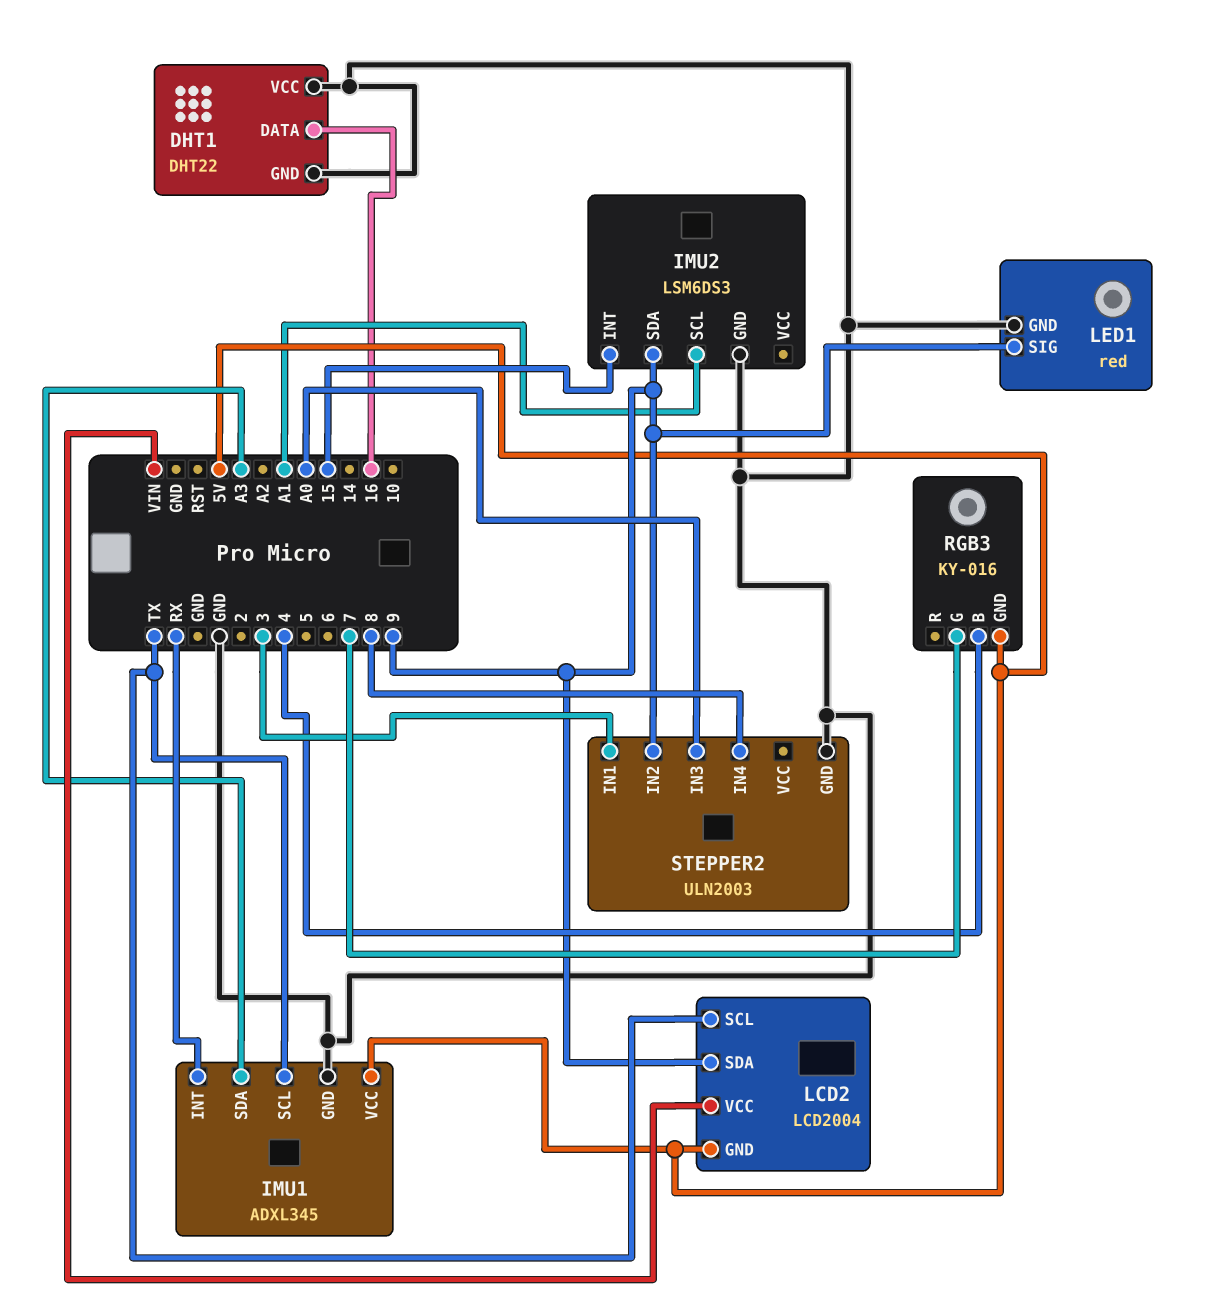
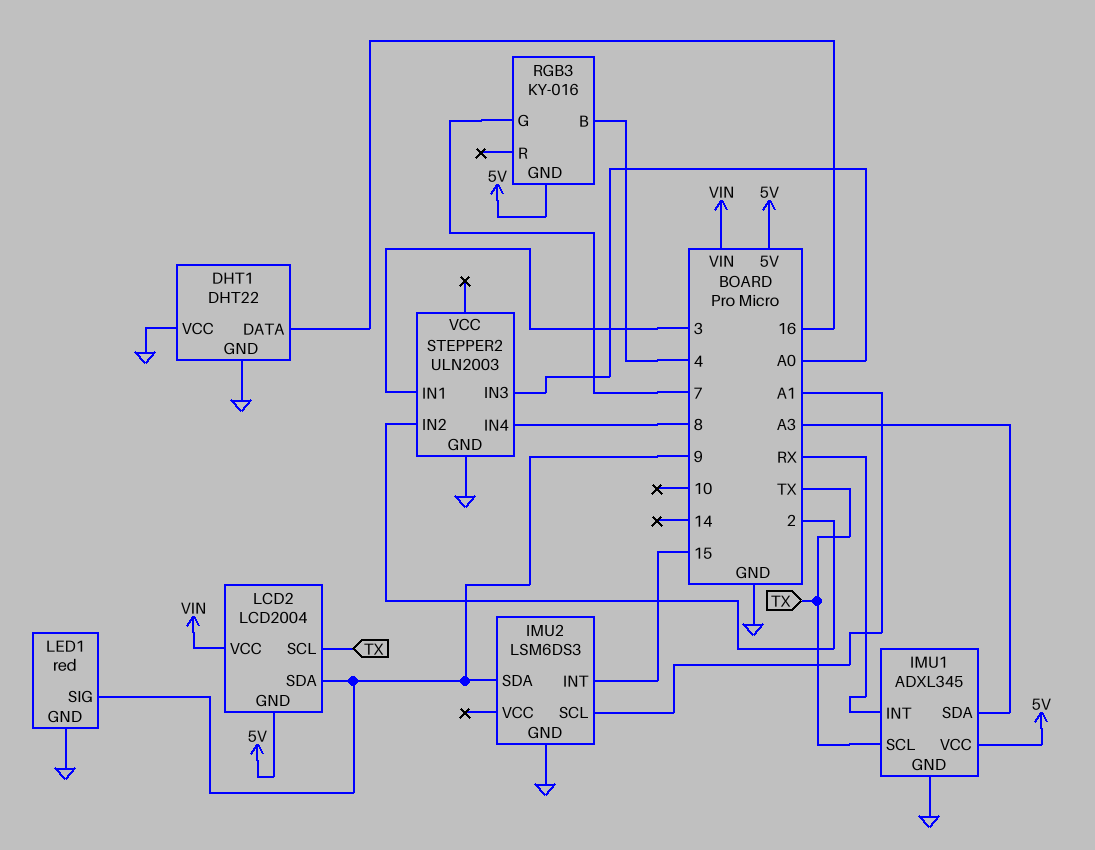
STEPPER2 pin IN2: 9 -> 2

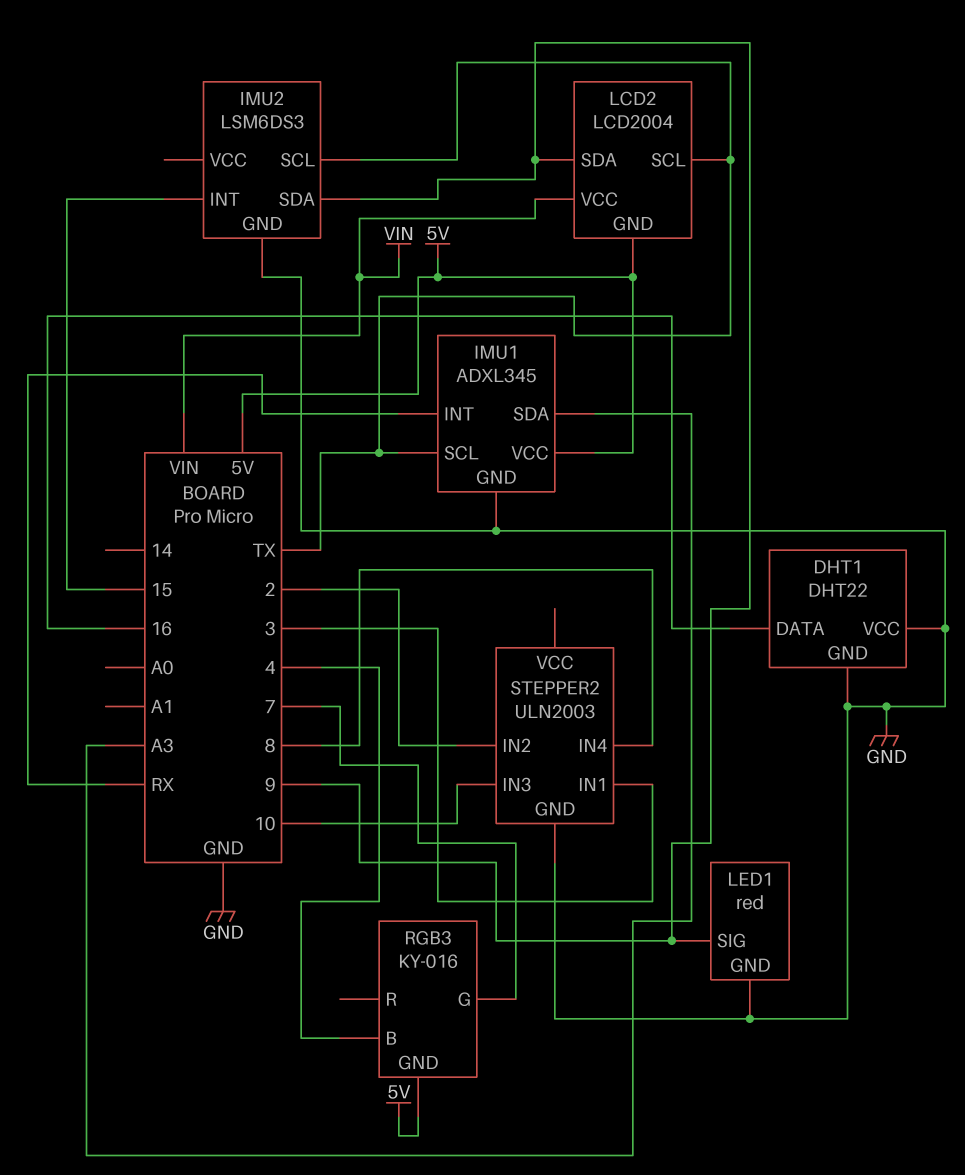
IMU2 pin SCL: A1 -> TX
STEPPER2 pin IN3: A0 -> 10

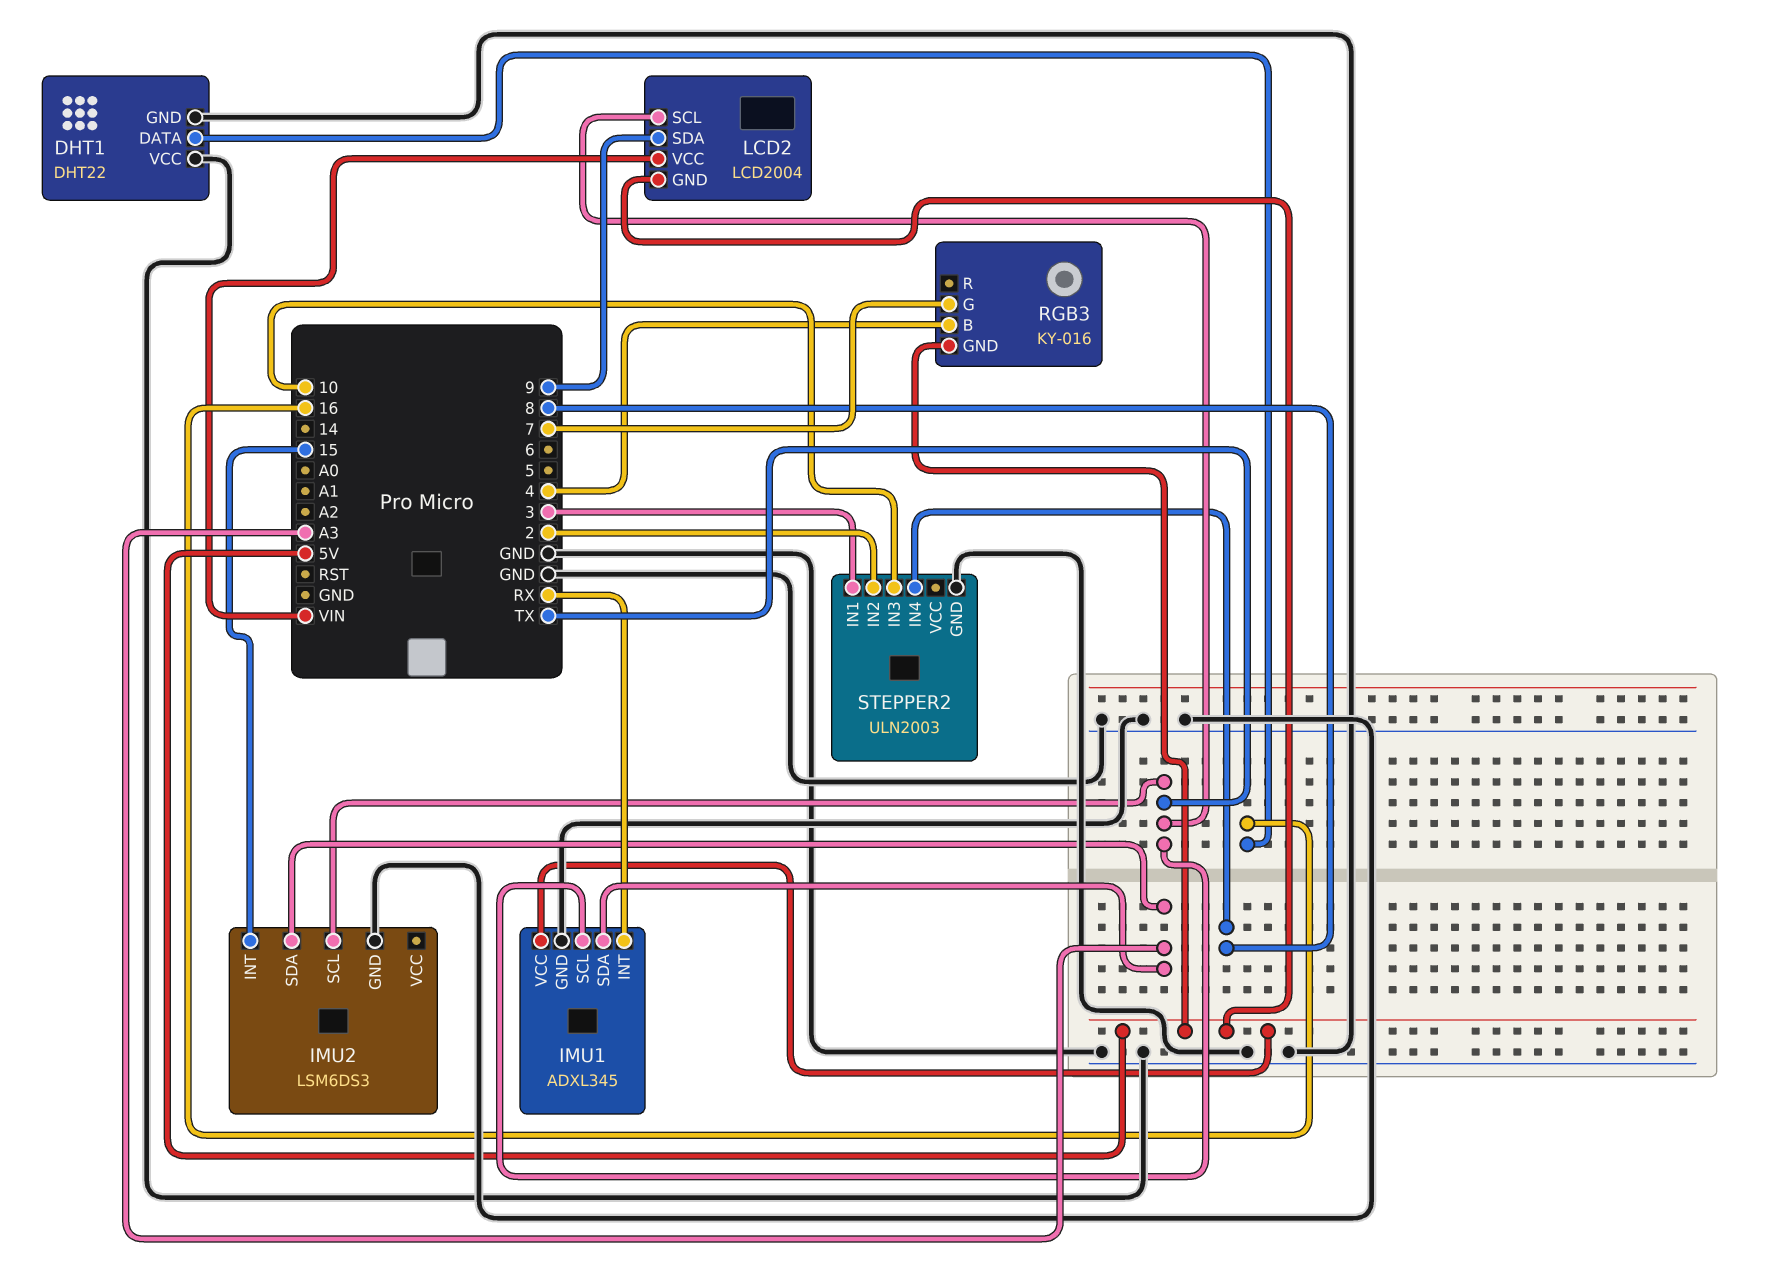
IMU2 pin SDA: 9 -> A3
LED1: red -> none
LED1 pin GND: GND -> none
LED1 pin SIG: 9 -> none

